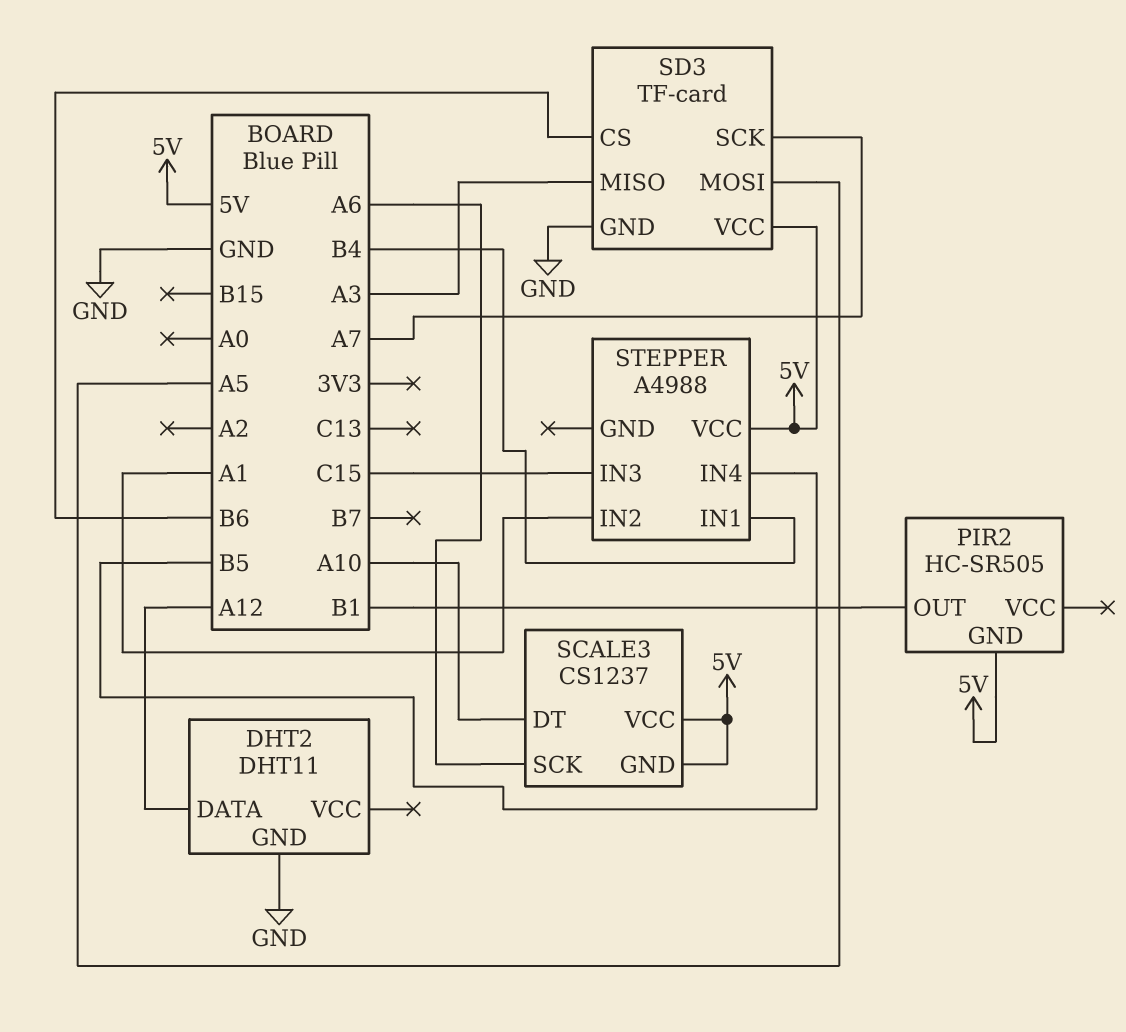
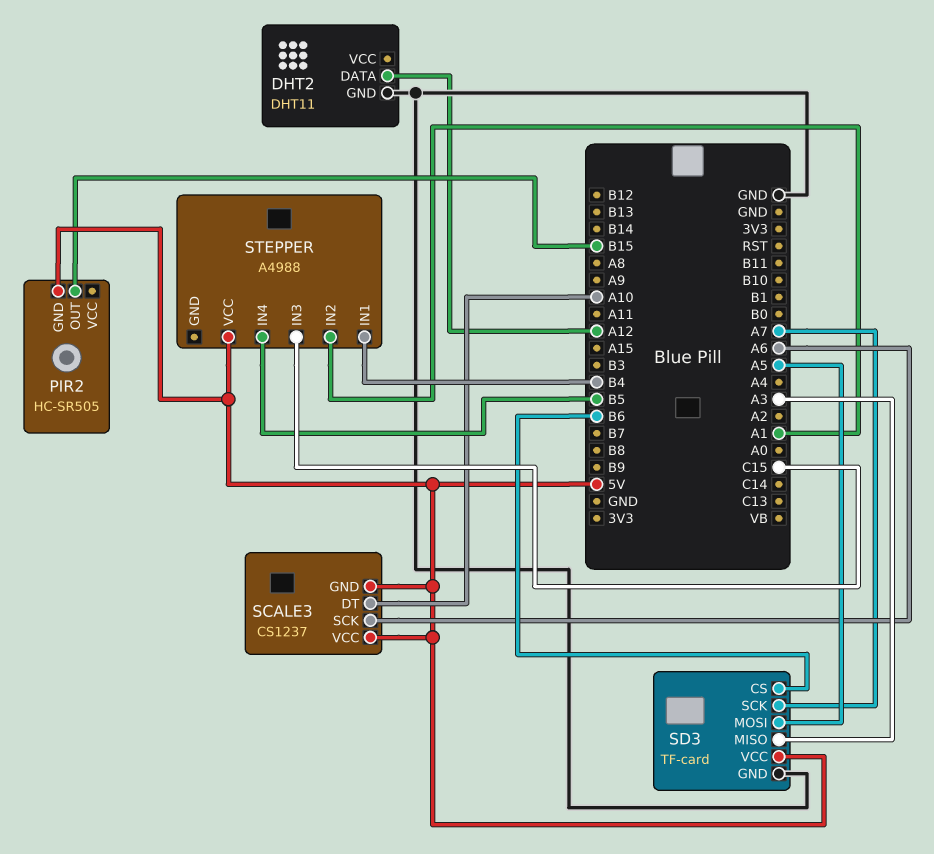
PIR2 pin OUT: B1 -> B15

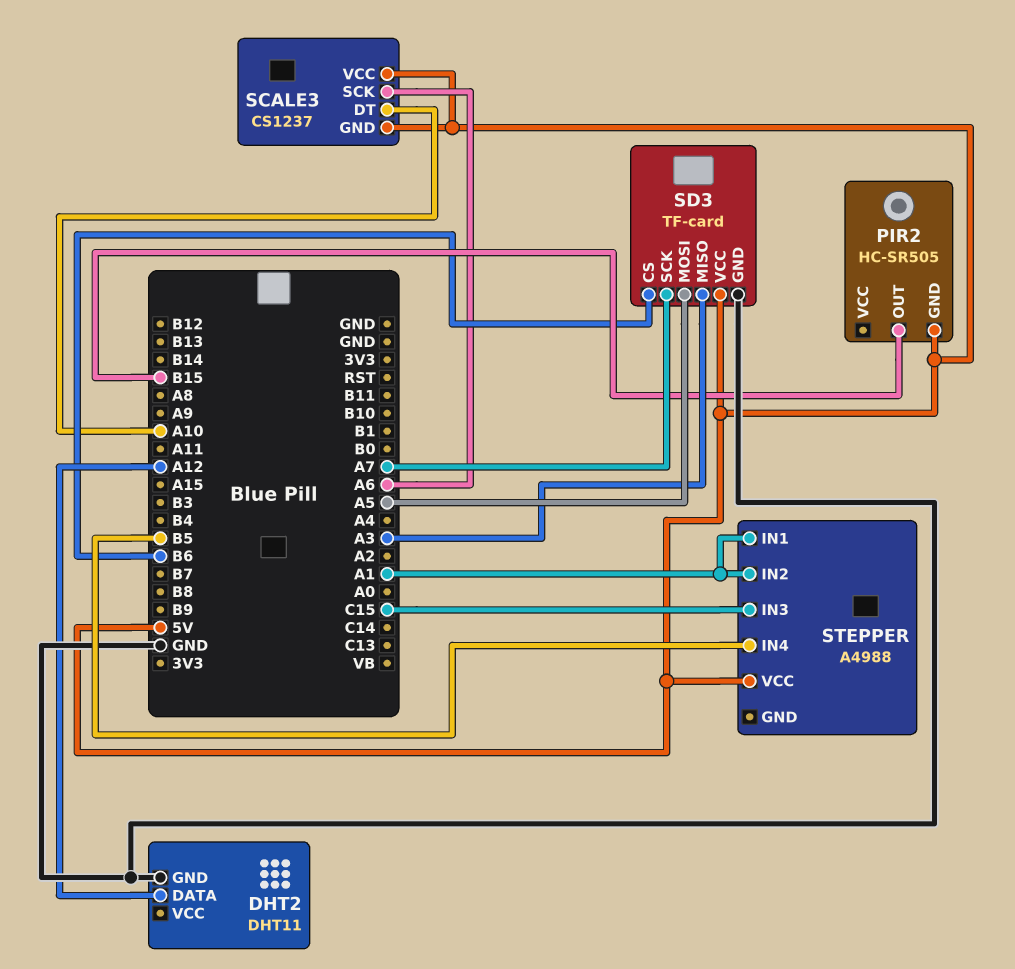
STEPPER pin IN1: B4 -> A1

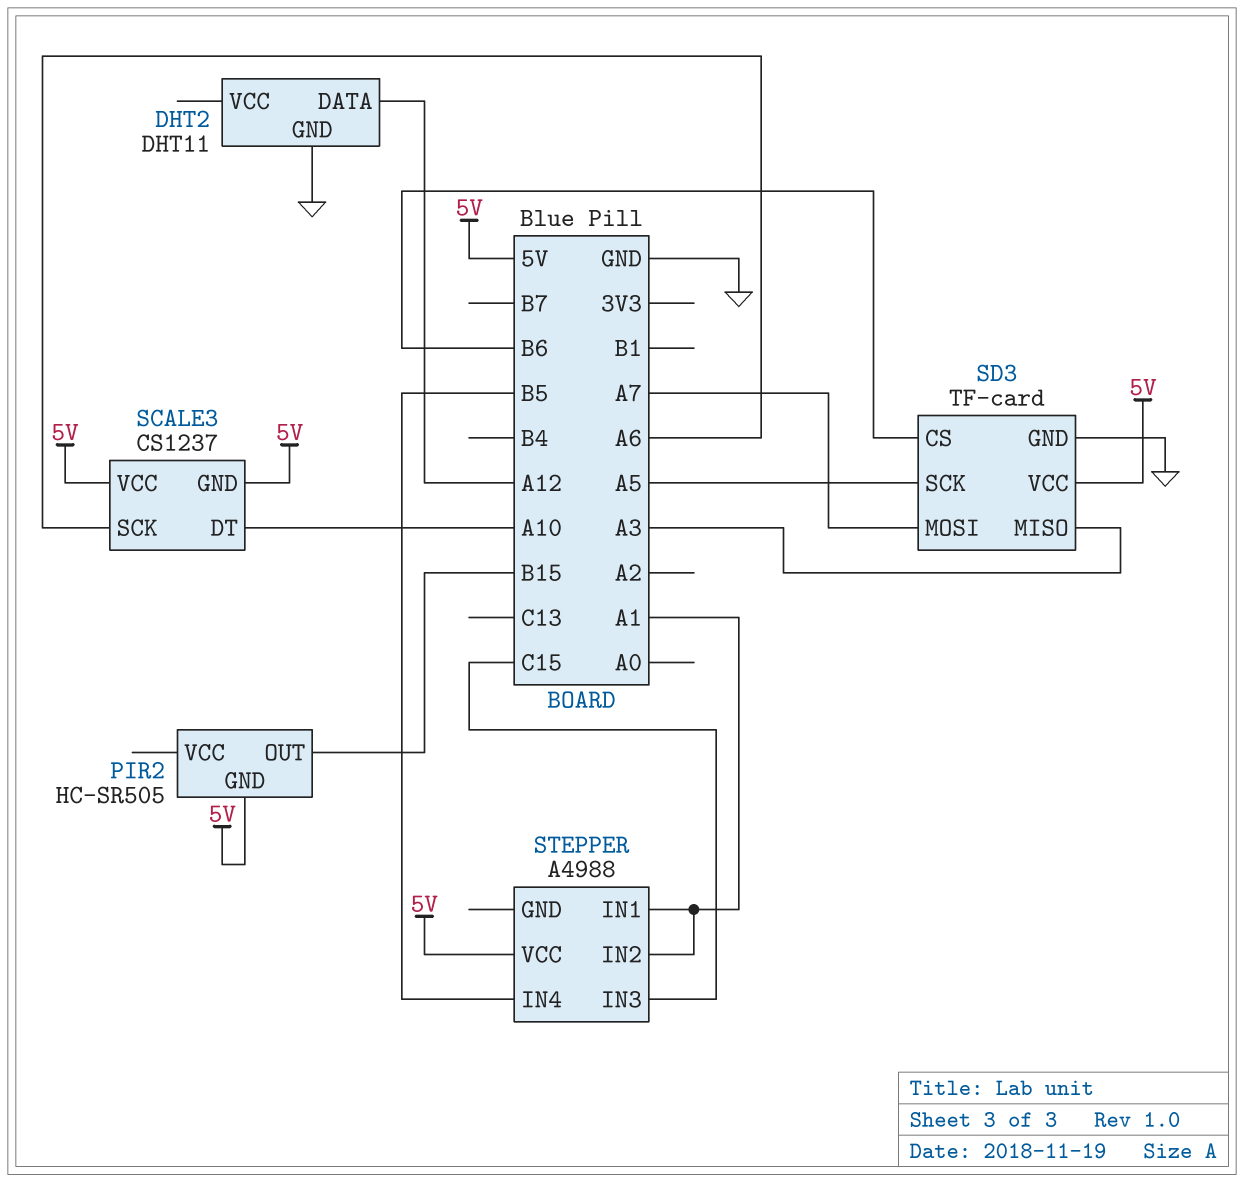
SD3 pin MOSI: A5 -> A7
SD3 pin SCK: A7 -> A5

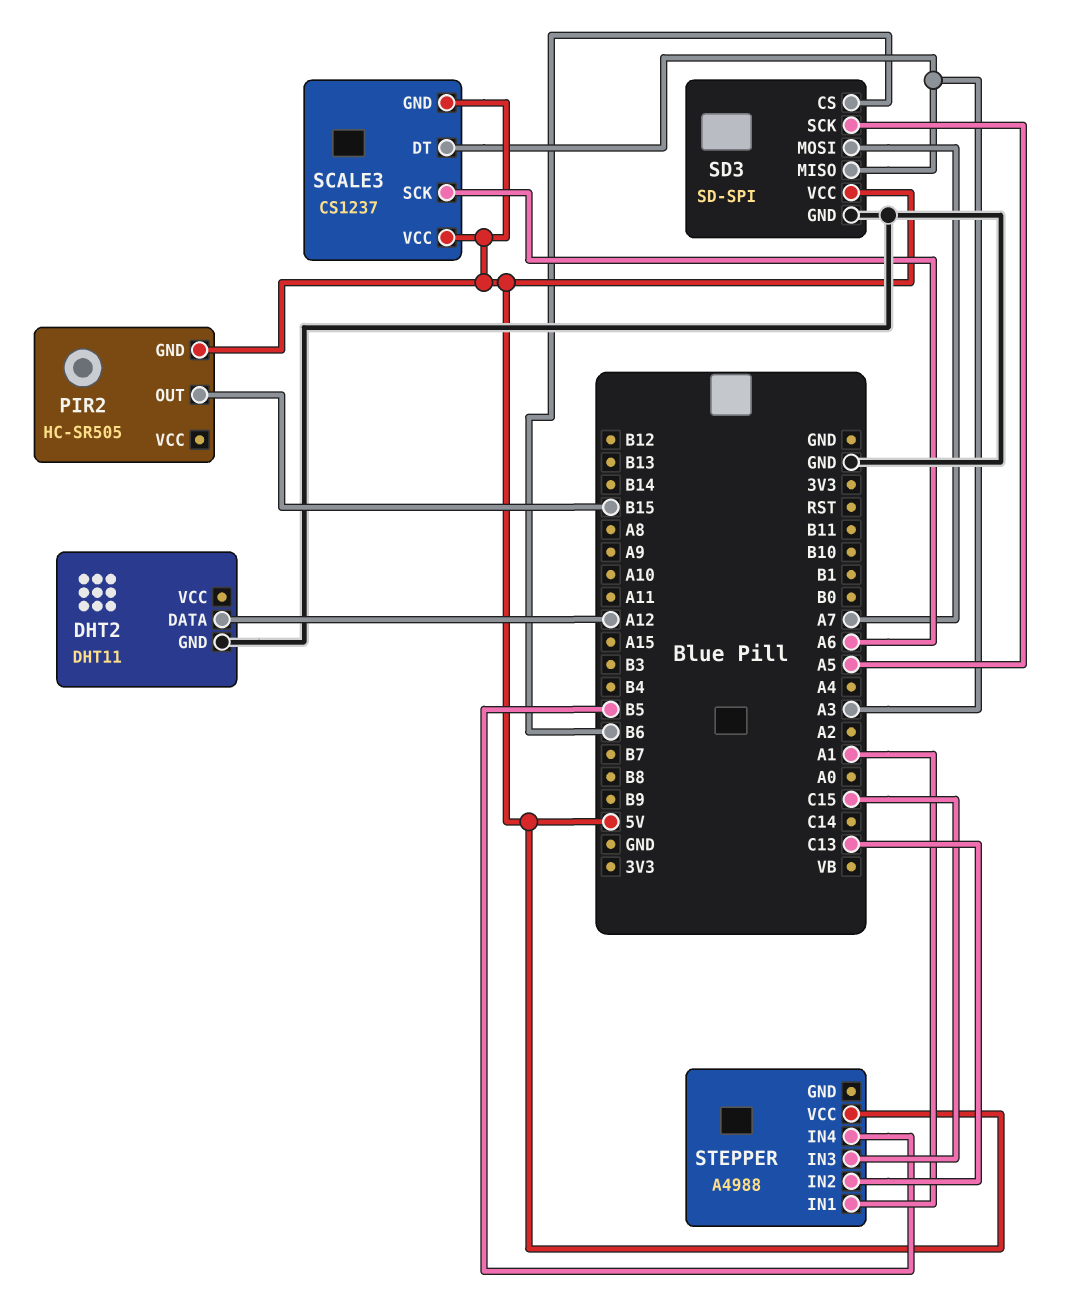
SCALE3 pin DT: A10 -> A3
SD3: TF-card -> SD-SPI
STEPPER pin IN2: A1 -> C13

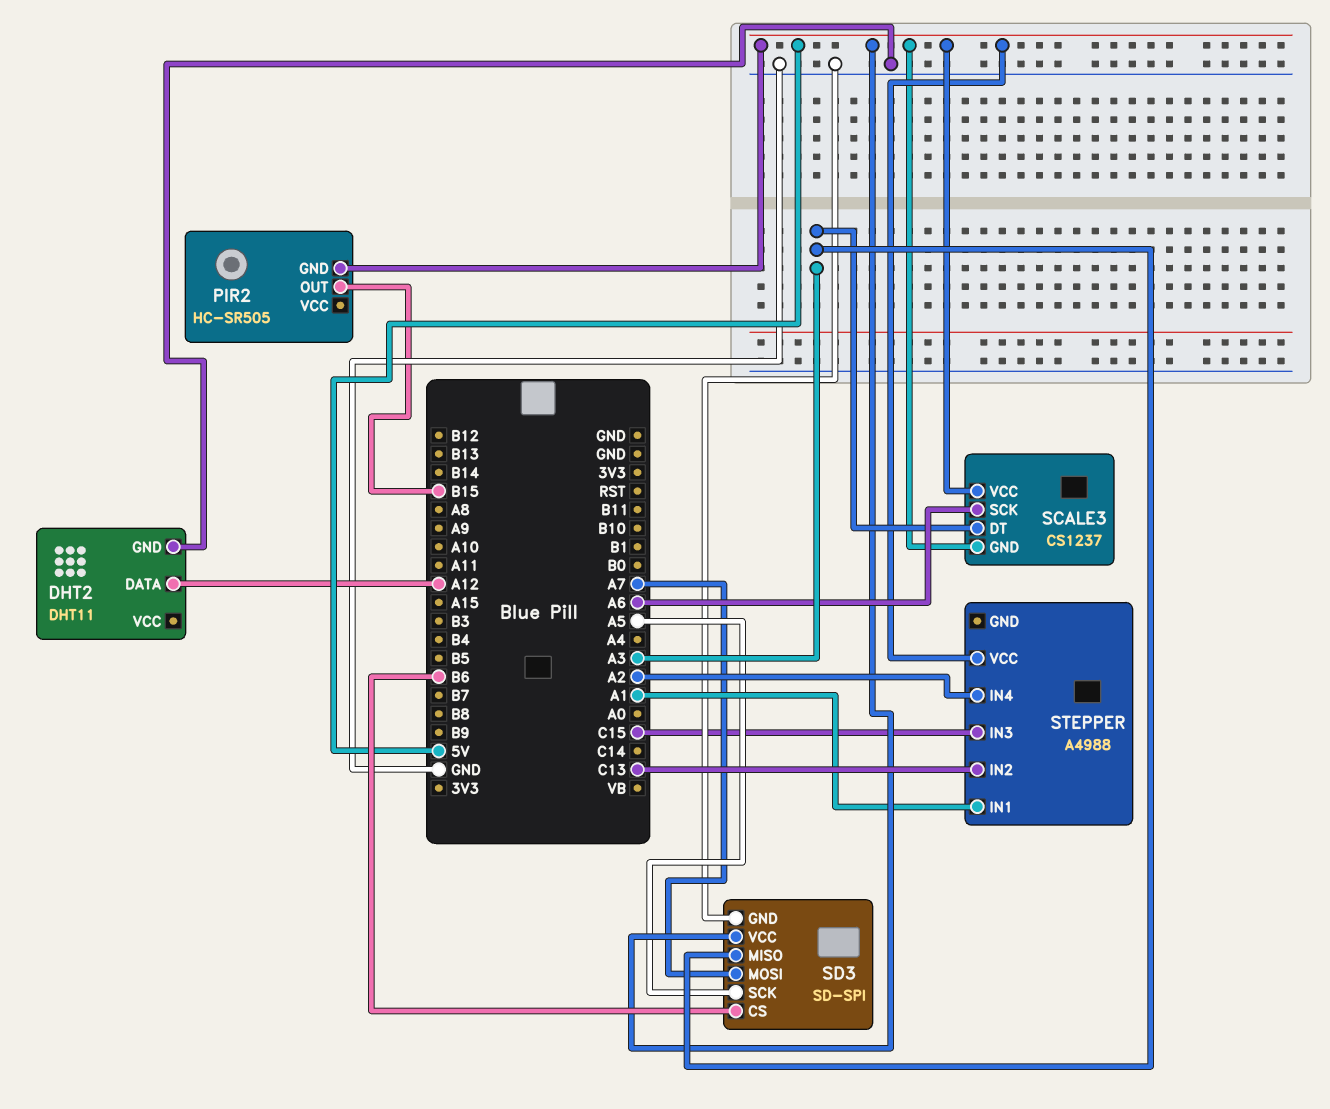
STEPPER pin IN4: B5 -> A2

